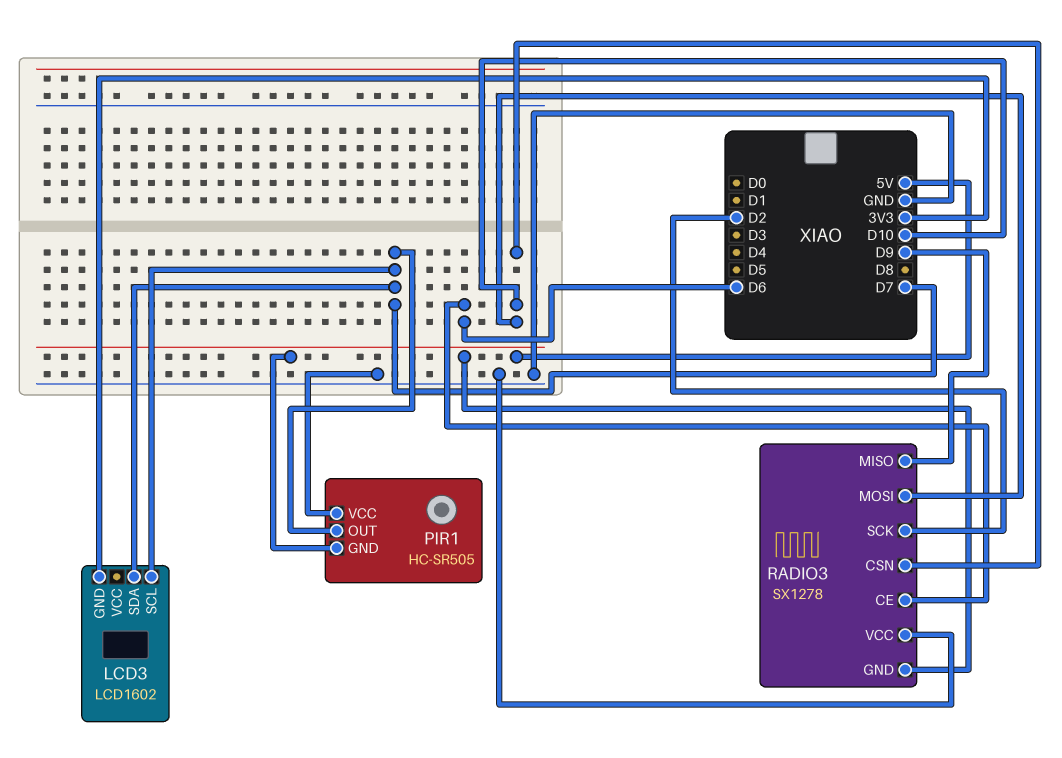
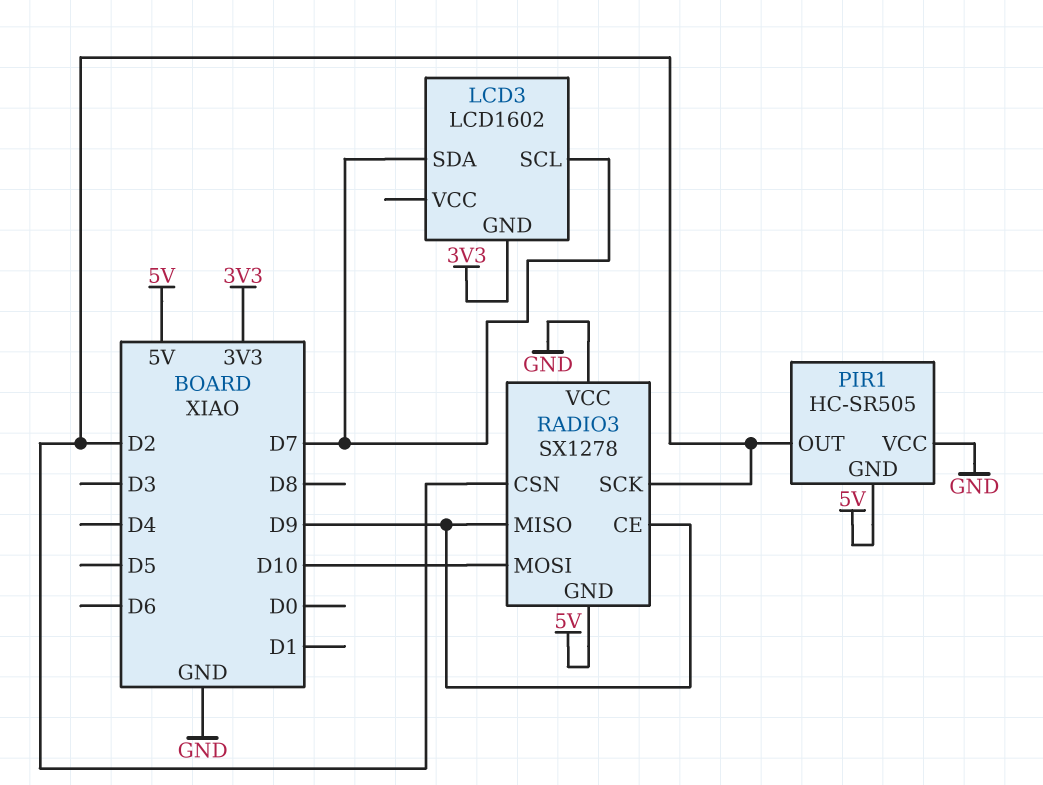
PIR1 pin OUT: D7 -> D2
RADIO3 pin CE: D6 -> D9
RADIO3 pin CSN: D10 -> D2

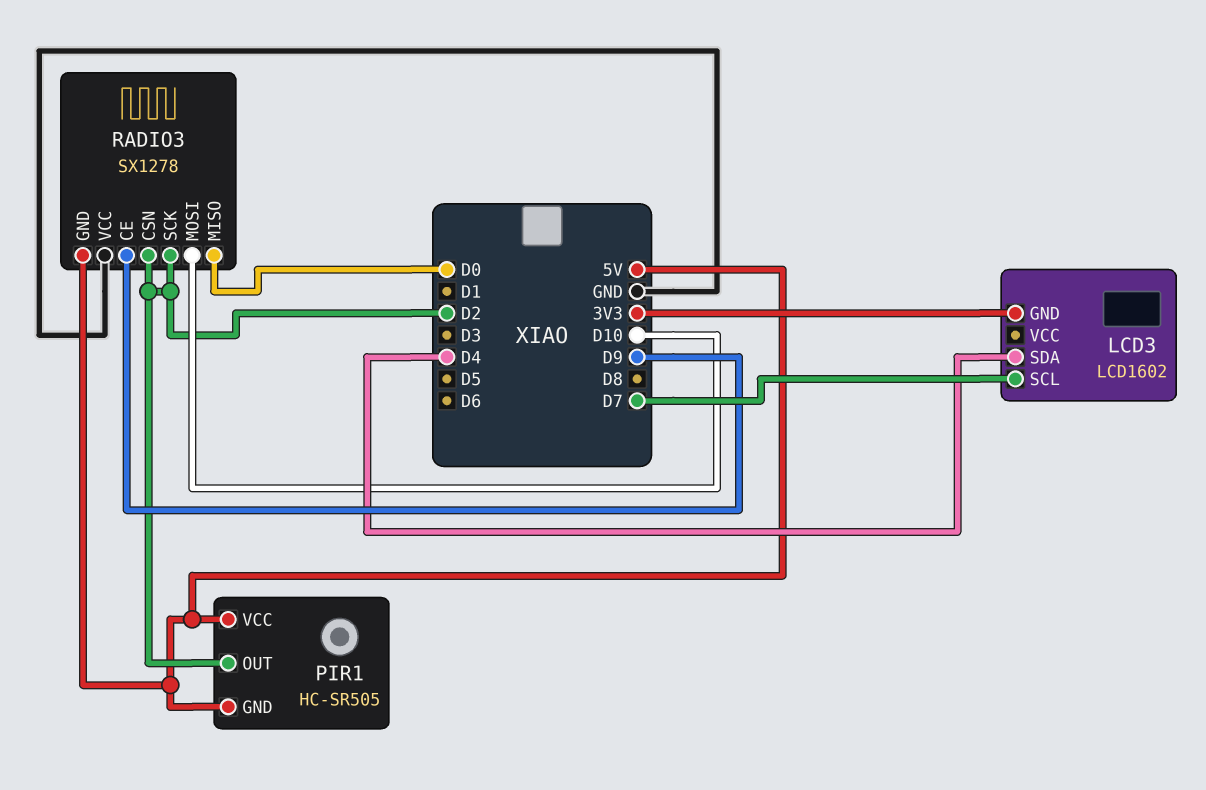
LCD3 pin SDA: D7 -> D4
PIR1 pin VCC: GND -> 5V
RADIO3 pin MISO: D9 -> D0

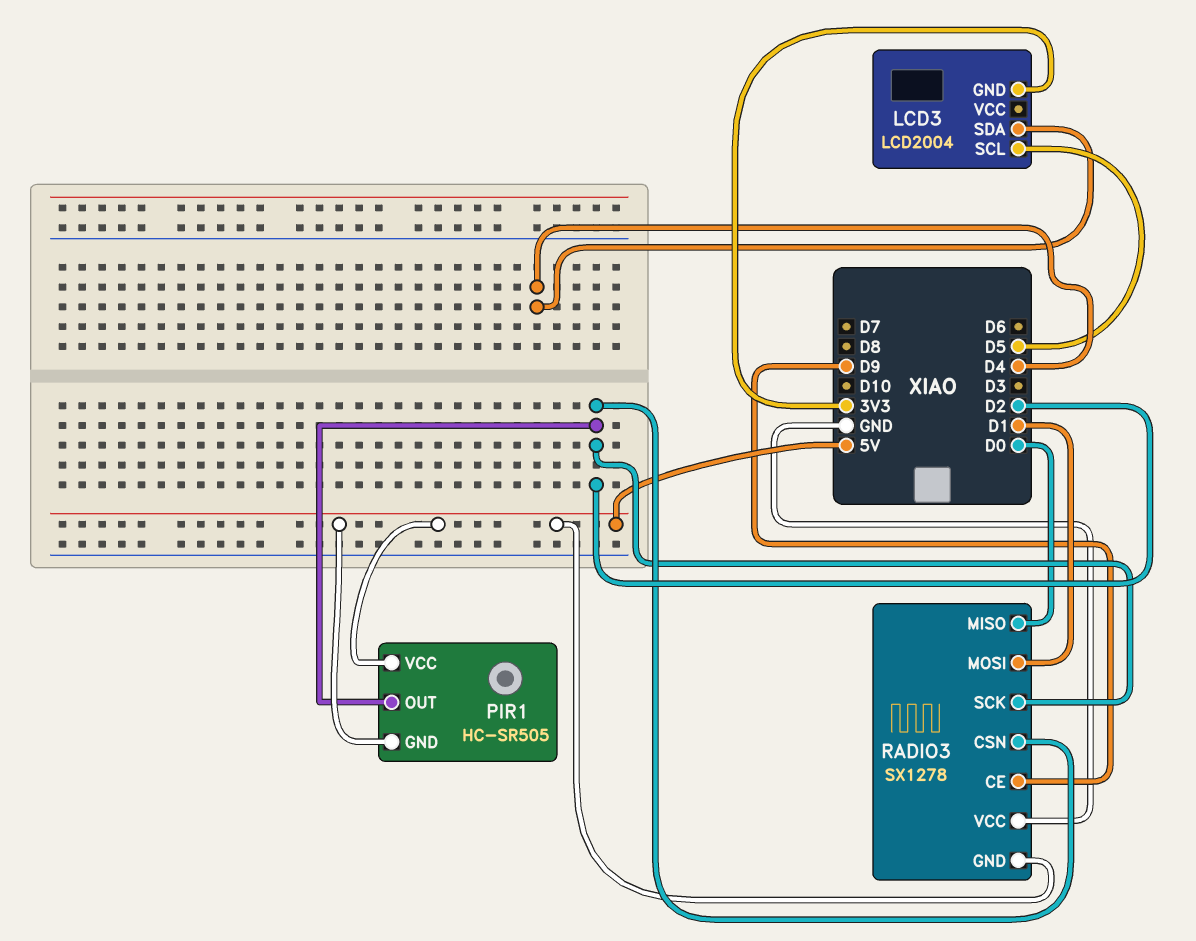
LCD3: LCD1602 -> LCD2004
LCD3 pin SCL: D7 -> D5
RADIO3 pin MOSI: D10 -> D1

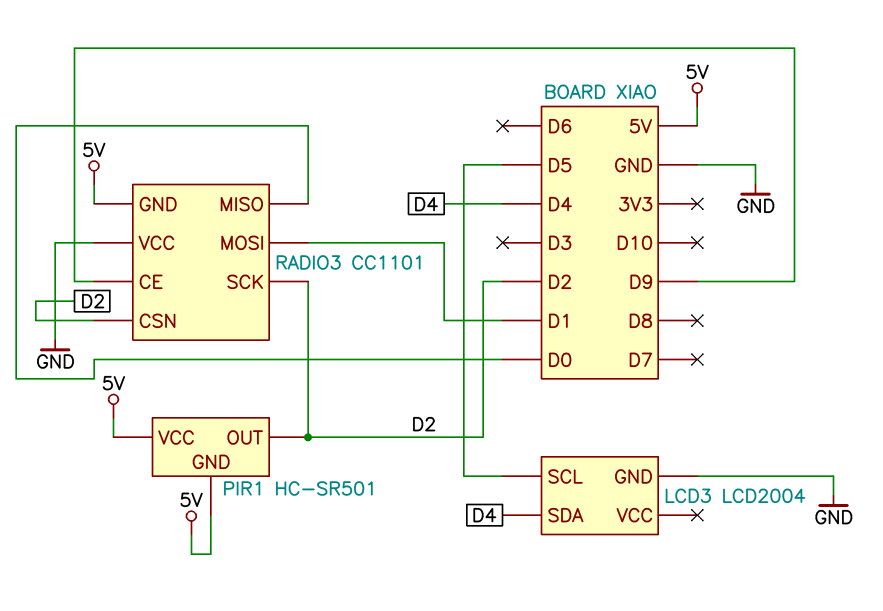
LCD3 pin GND: 3V3 -> GND
PIR1: HC-SR505 -> HC-SR501
RADIO3: SX1278 -> CC1101

